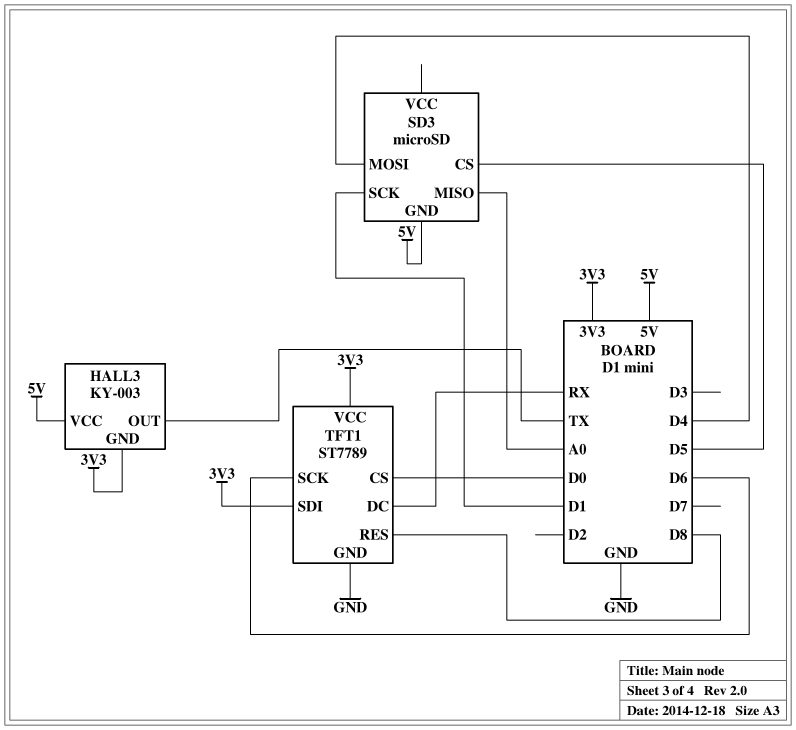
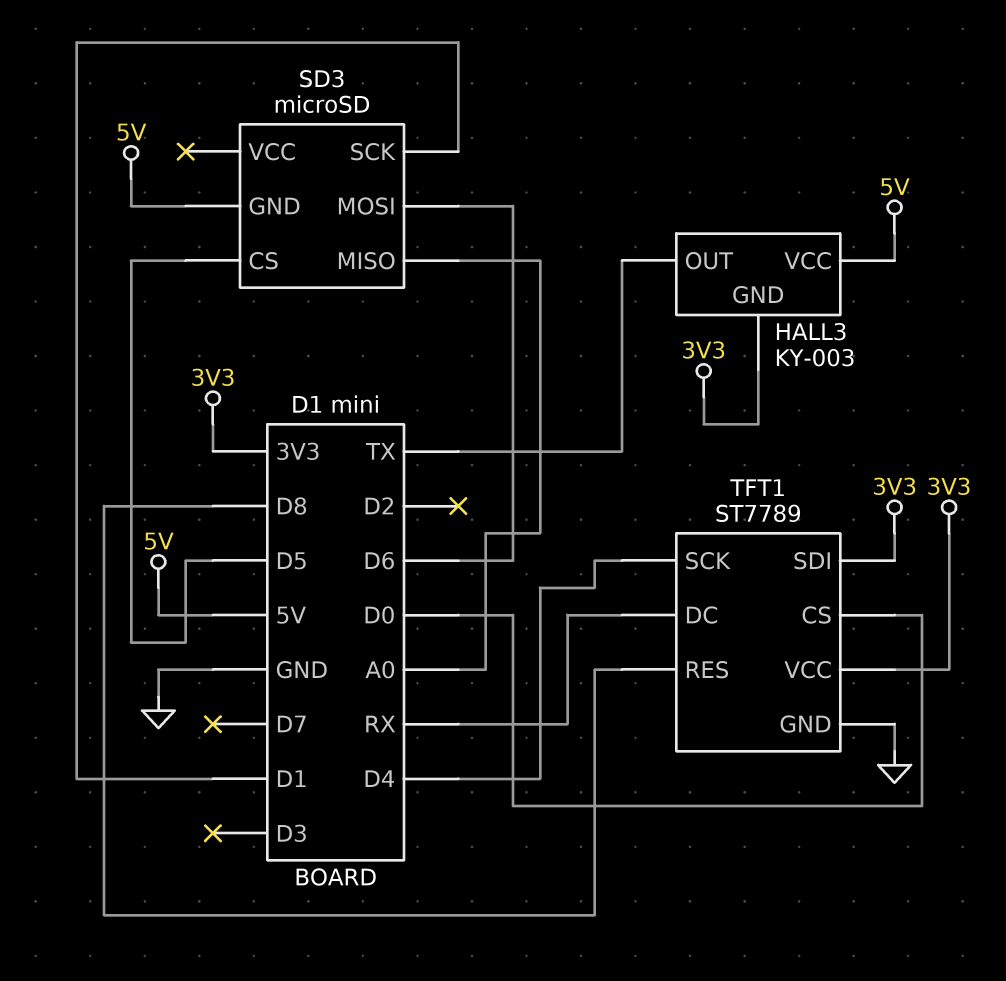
SD3 pin MOSI: D4 -> D6
TFT1 pin SCK: D6 -> D4

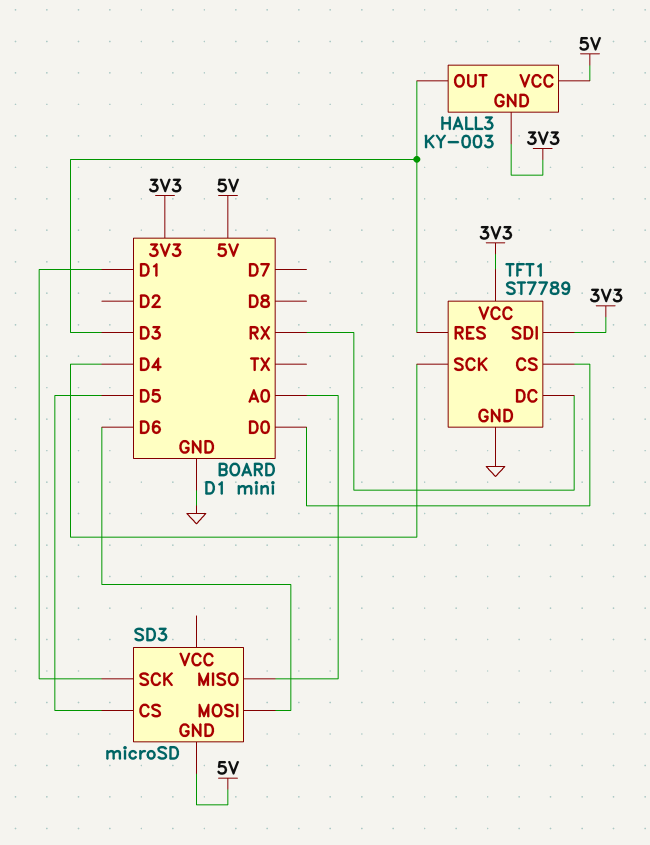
HALL3 pin OUT: TX -> D3
TFT1 pin RES: D8 -> D3

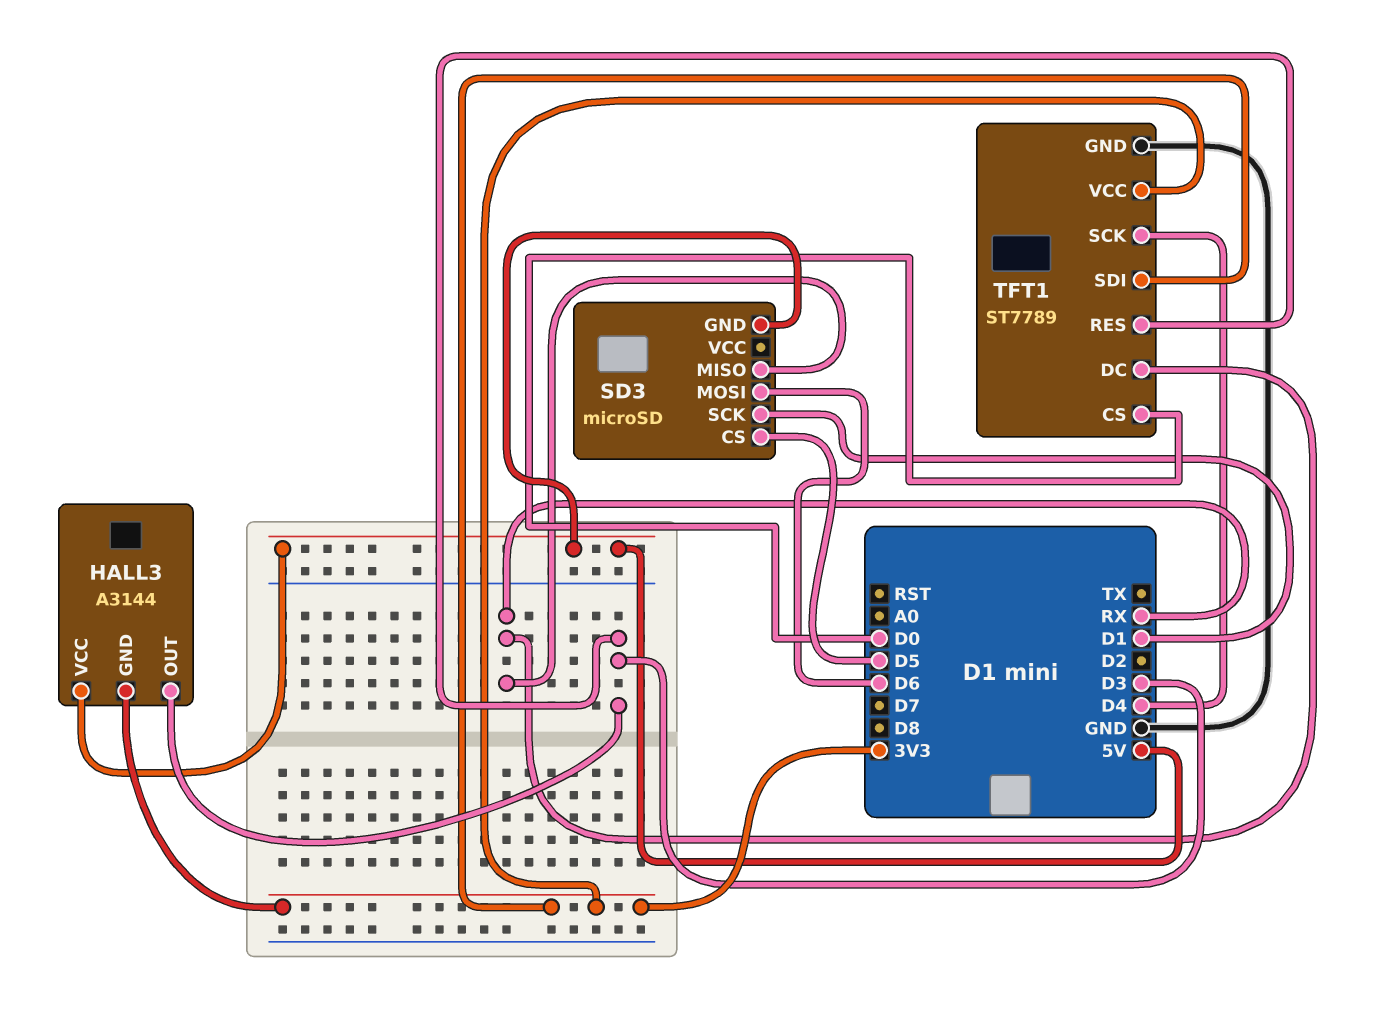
HALL3: KY-003 -> A3144
SD3 pin MISO: A0 -> RX

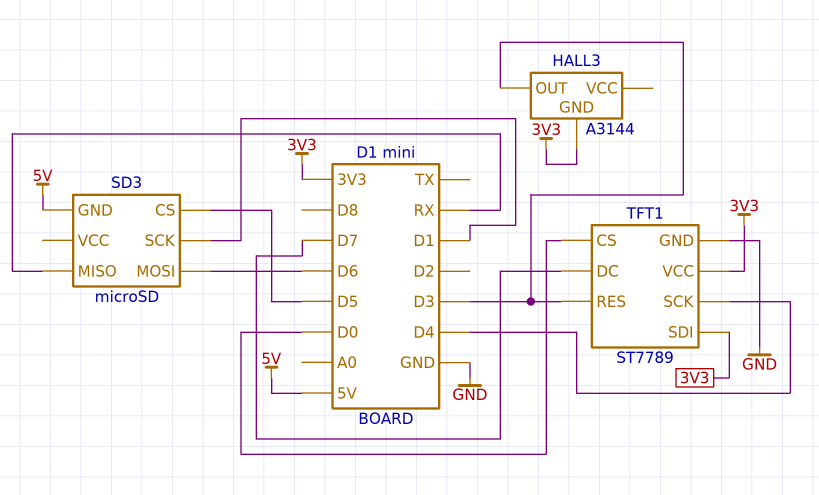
HALL3 pin VCC: 5V -> none
TFT1 pin DC: RX -> D7

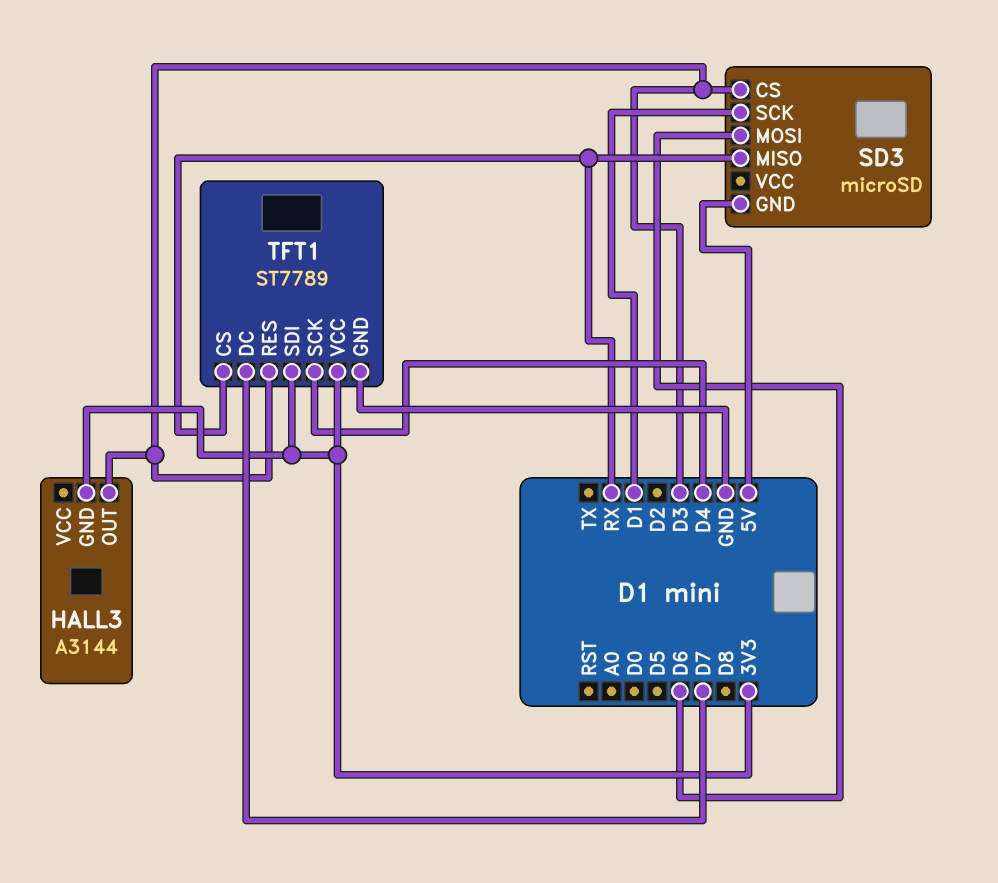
SD3 pin CS: D5 -> D3
TFT1 pin CS: D0 -> RX

